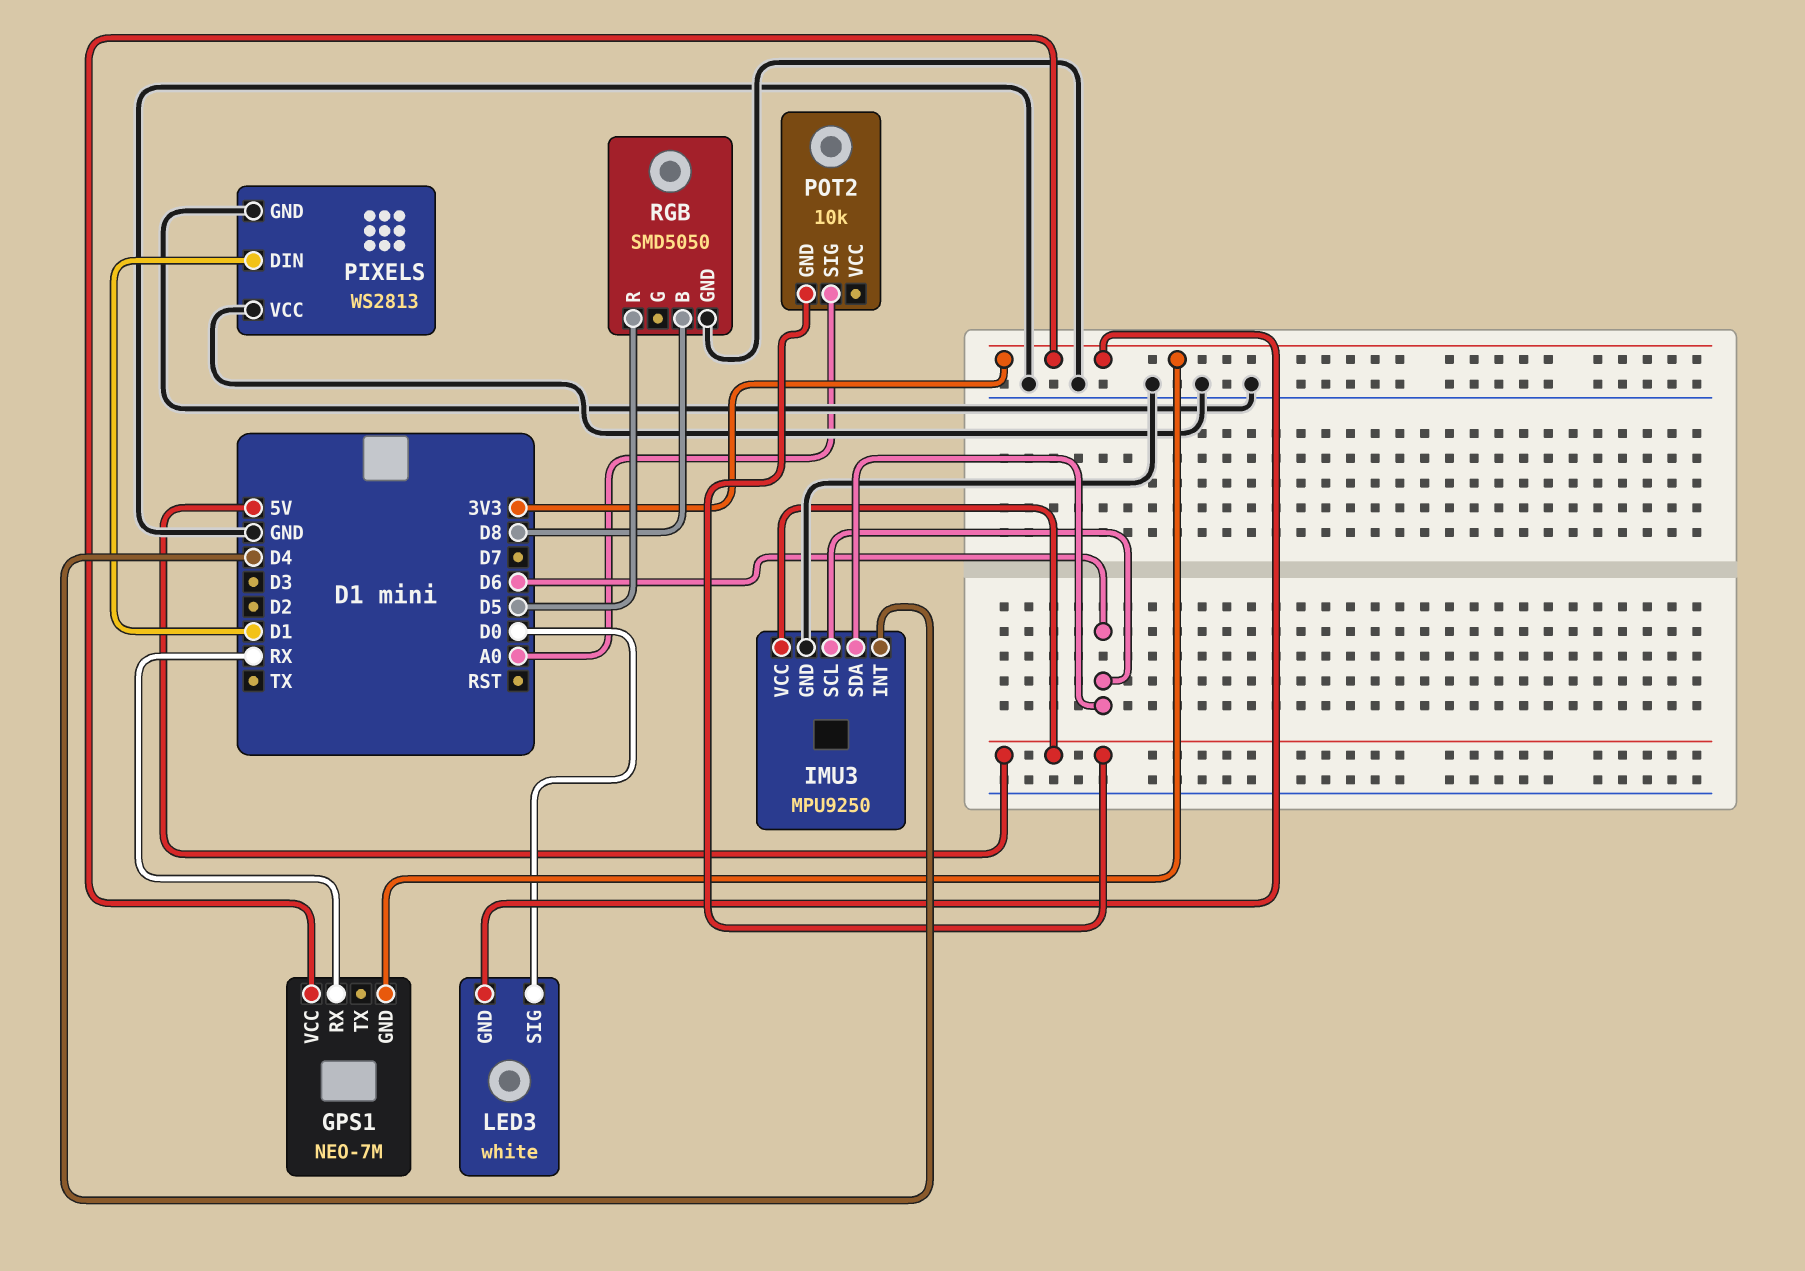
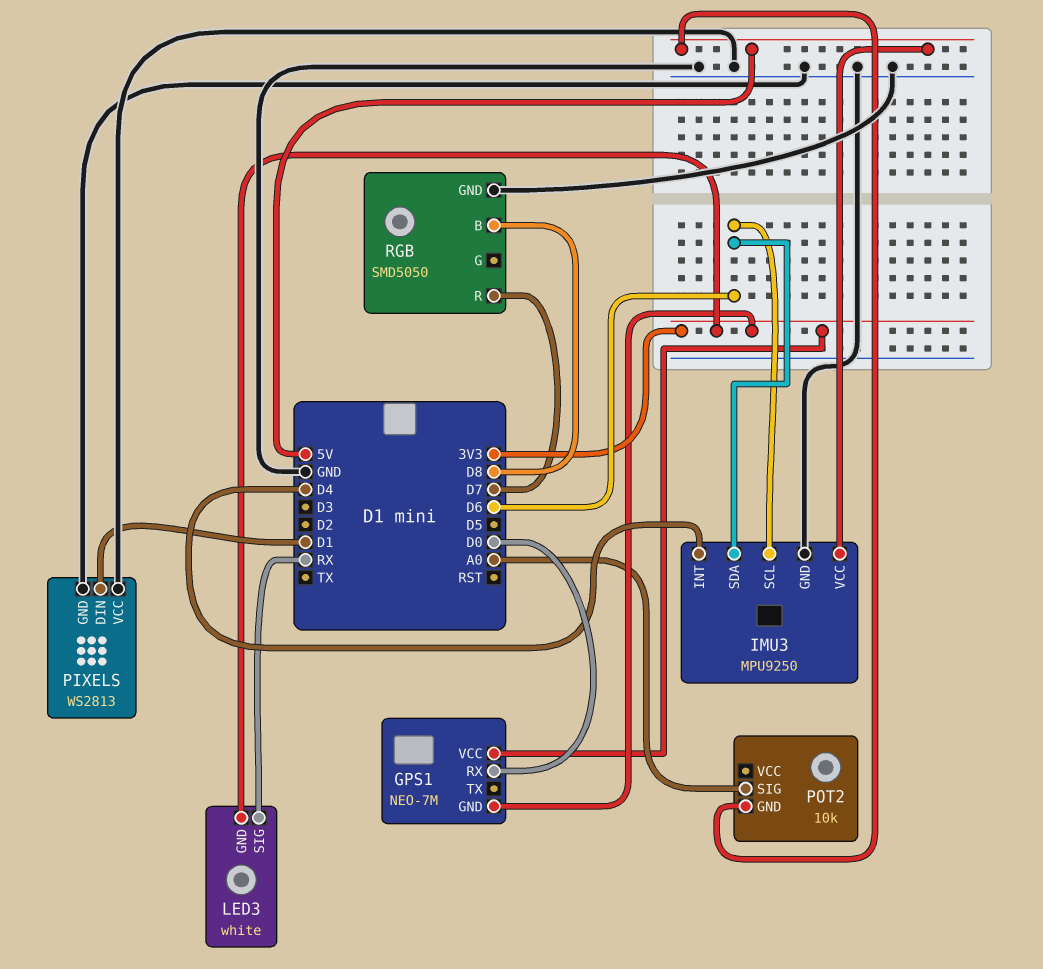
GPS1 pin RX: RX -> D0
LED3 pin SIG: D0 -> RX
RGB pin R: D5 -> D7

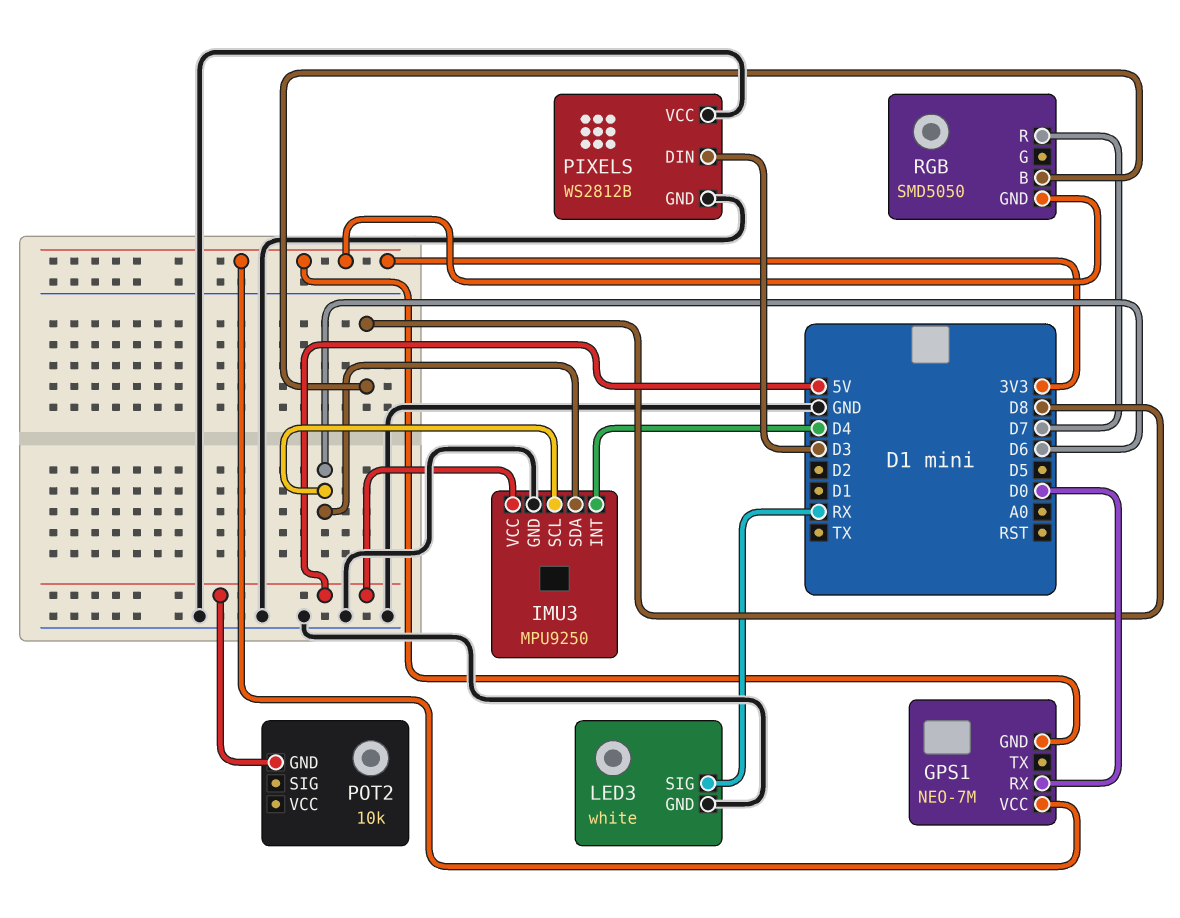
LED3 pin GND: 3V3 -> GND
PIXELS: WS2813 -> WS2812B
PIXELS pin DIN: D1 -> D3
POT2 pin SIG: A0 -> none
RGB pin GND: GND -> 3V3

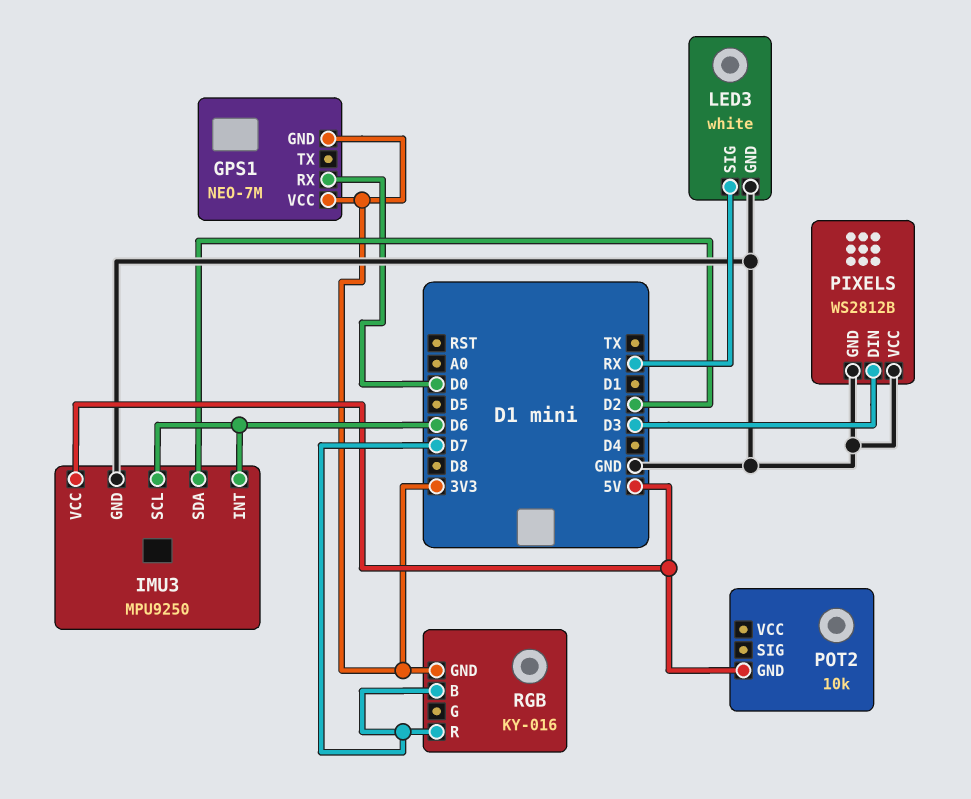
IMU3 pin INT: D4 -> D6
IMU3 pin SDA: D6 -> D2
RGB: SMD5050 -> KY-016
RGB pin B: D8 -> D7

